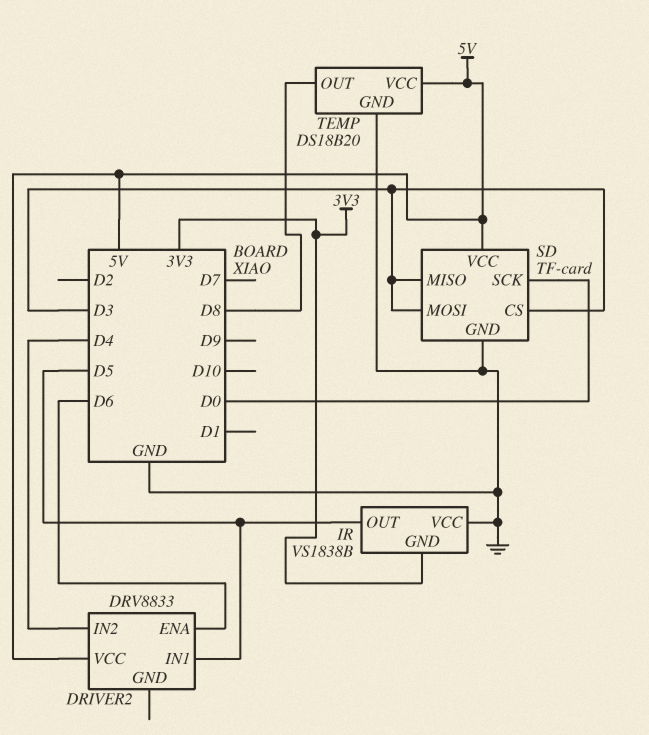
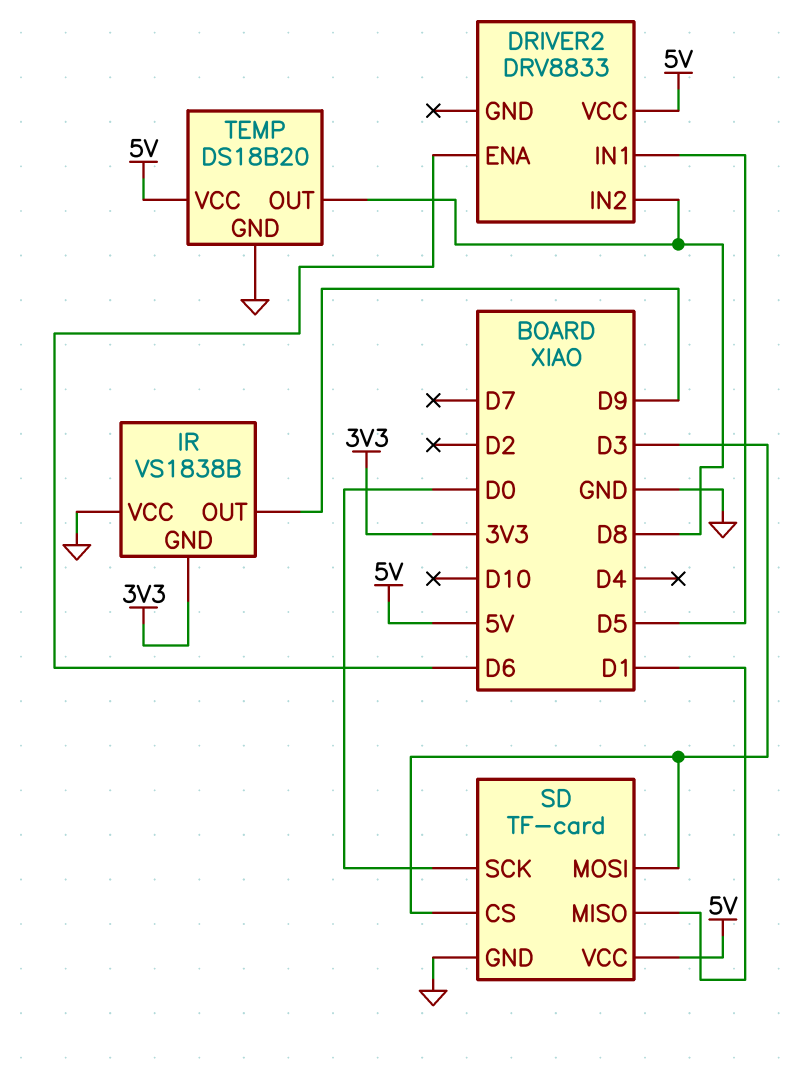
DRIVER2 pin IN2: D4 -> D8
IR pin OUT: D5 -> D9
SD pin MISO: D3 -> D1

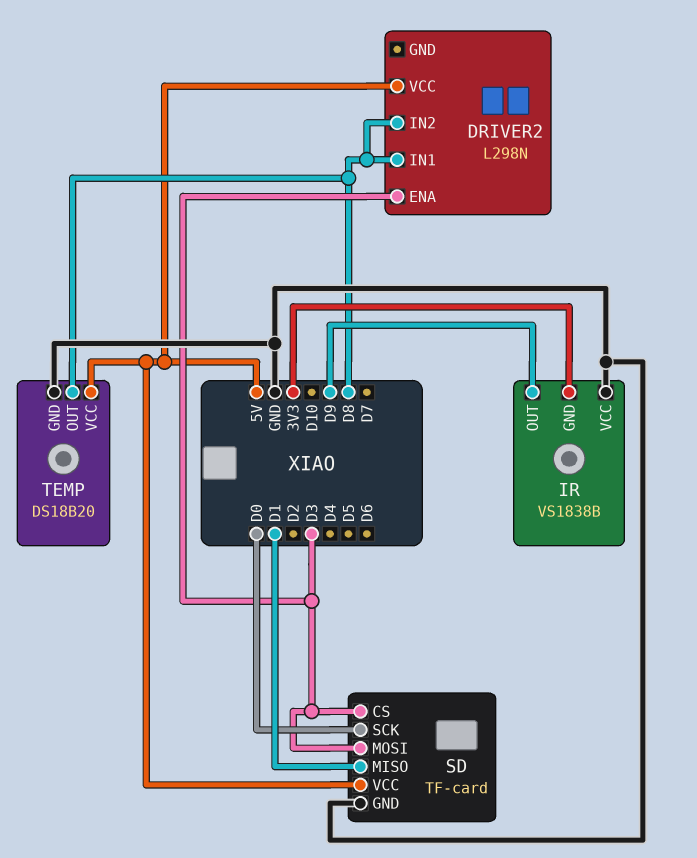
DRIVER2: DRV8833 -> L298N
DRIVER2 pin ENA: D6 -> D3
DRIVER2 pin IN1: D5 -> D8

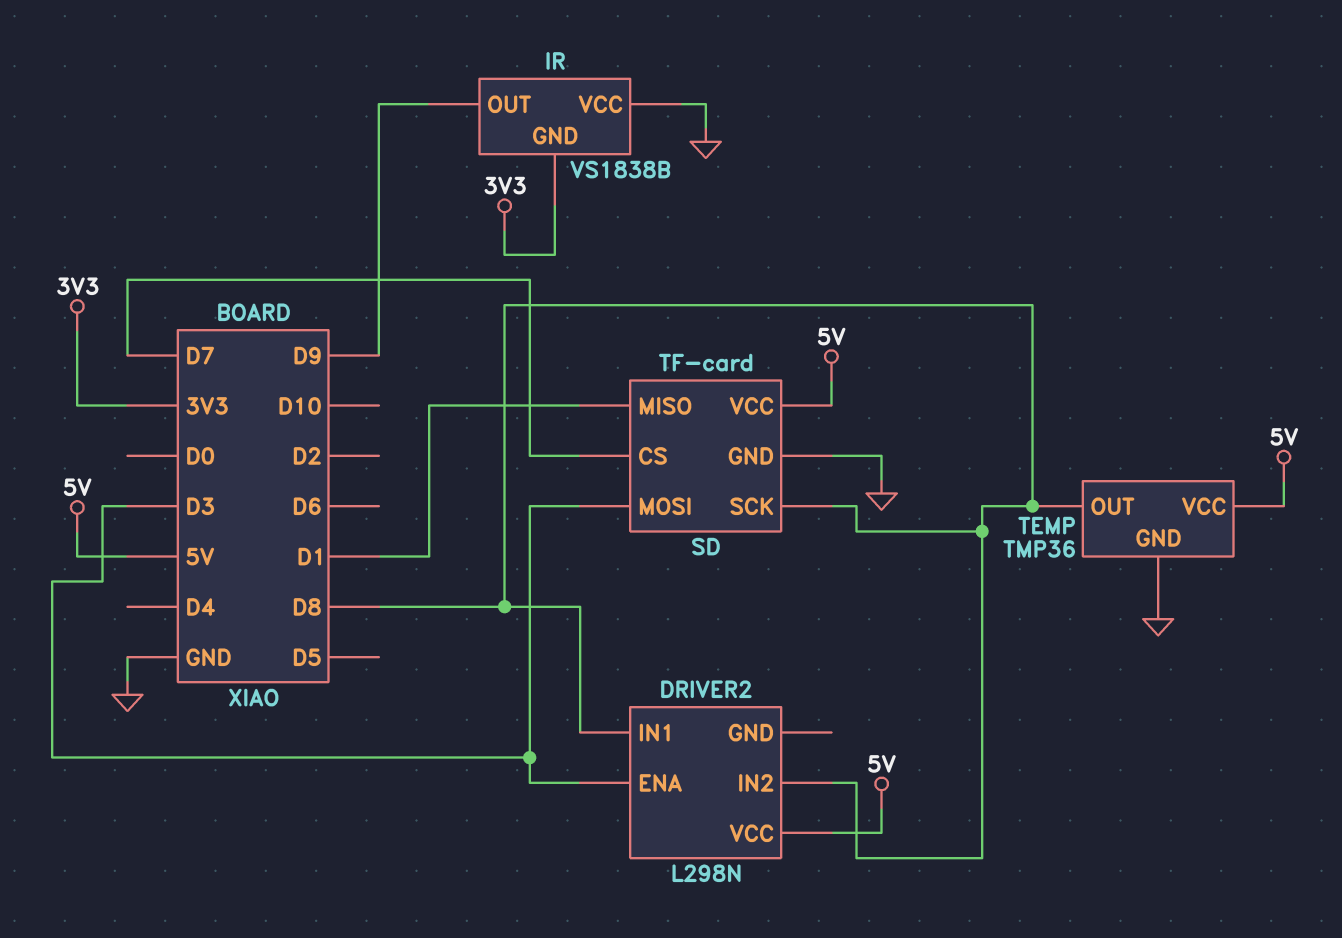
SD pin CS: D3 -> D7
SD pin SCK: D0 -> D8
TEMP: DS18B20 -> TMP36

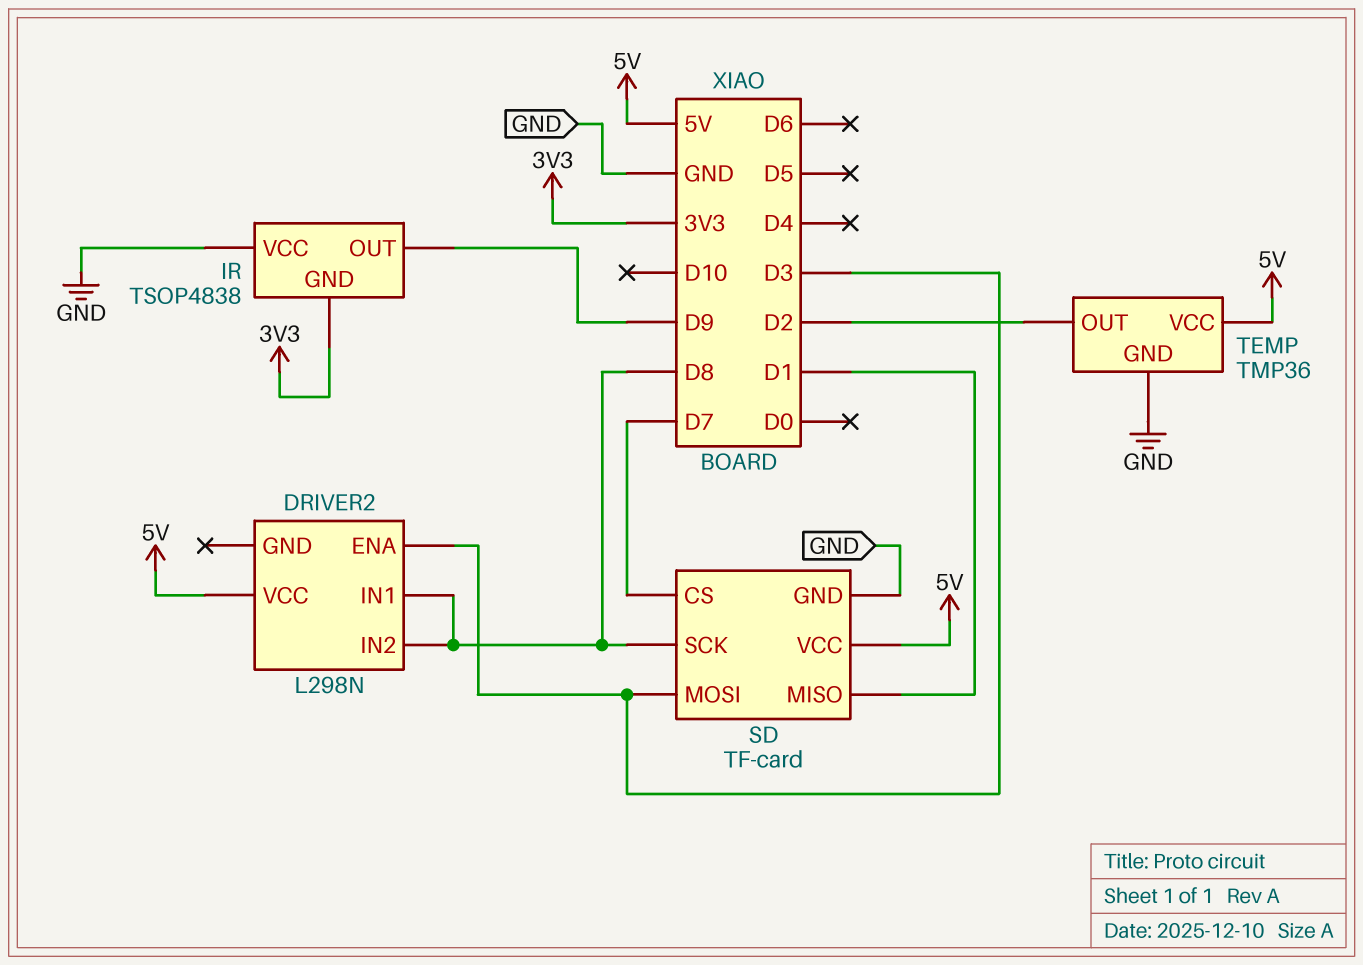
IR: VS1838B -> TSOP4838
TEMP pin OUT: D8 -> D2

